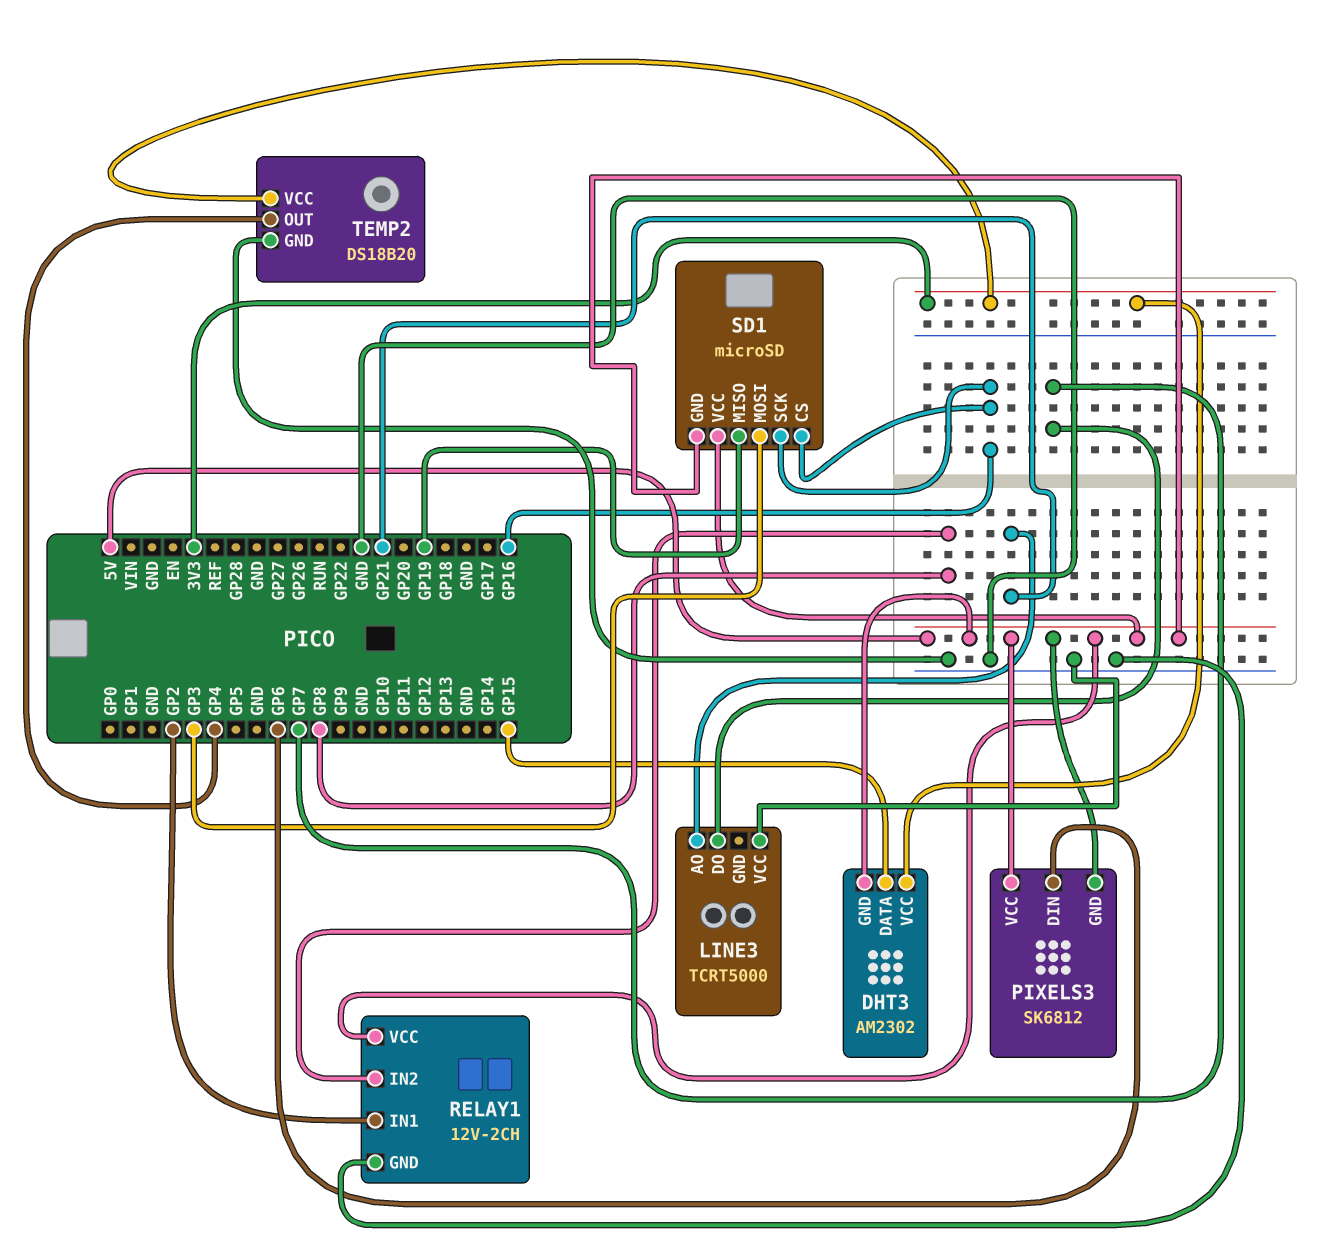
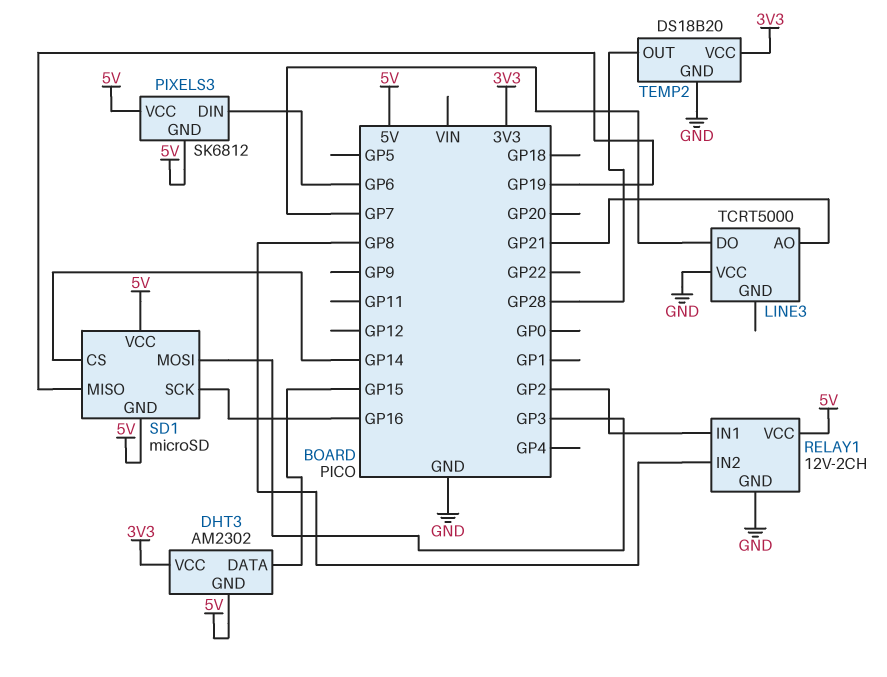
SD1 pin CS: GP16 -> GP14
TEMP2 pin OUT: GP4 -> GP28

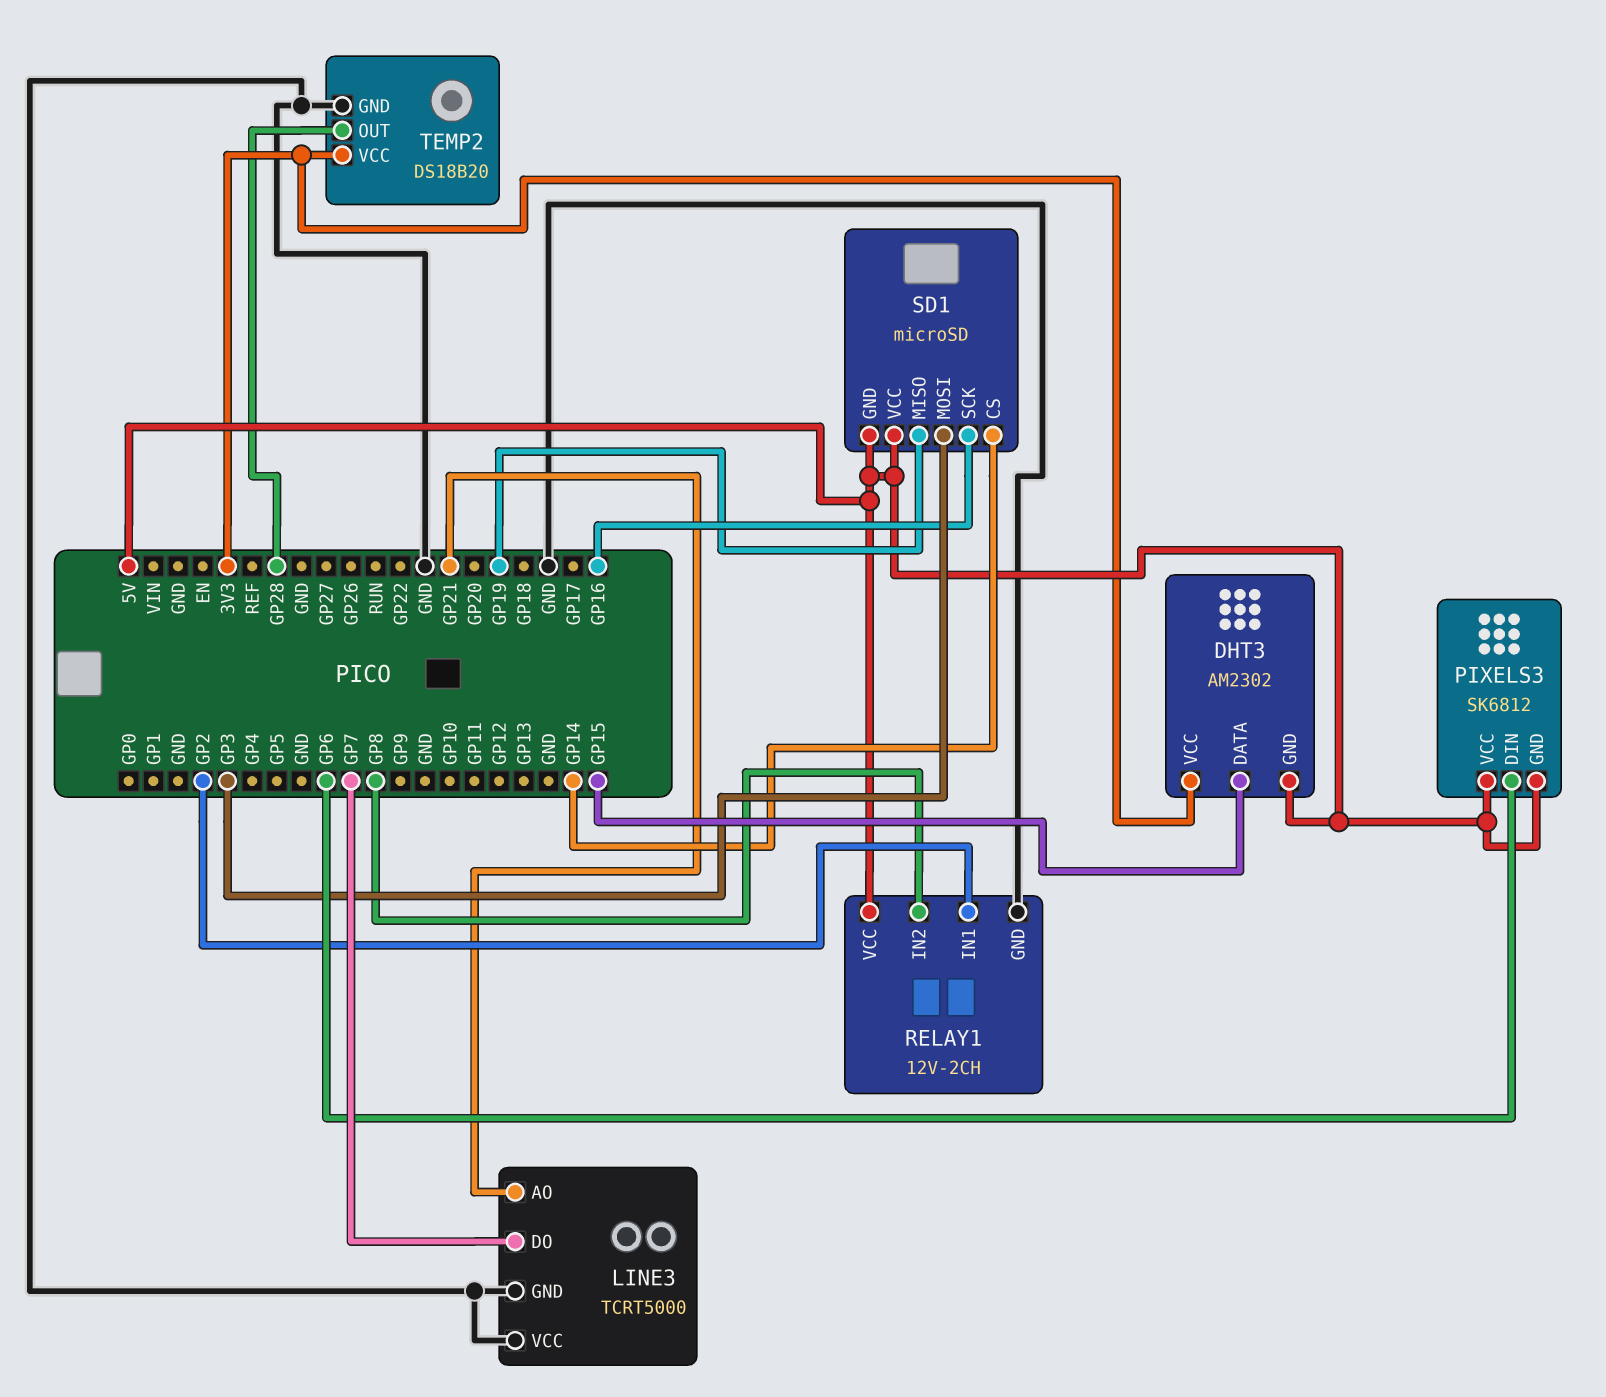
LINE3 pin GND: none -> GND

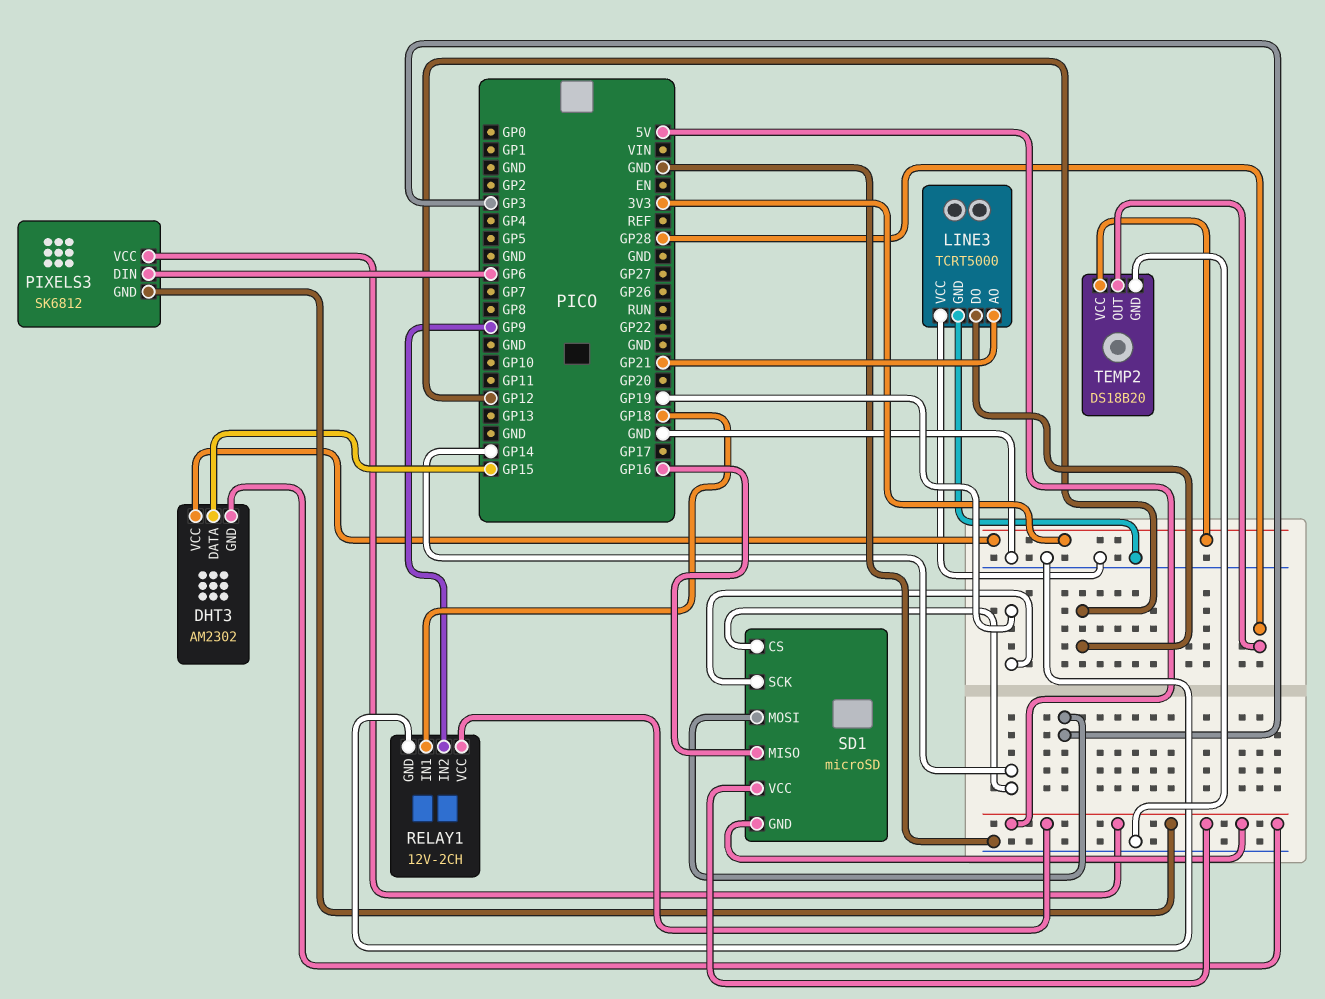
LINE3 pin DO: GP7 -> GP12
RELAY1 pin IN1: GP2 -> GP18
RELAY1 pin IN2: GP8 -> GP9
SD1 pin MISO: GP19 -> GP16
SD1 pin SCK: GP16 -> GP19

